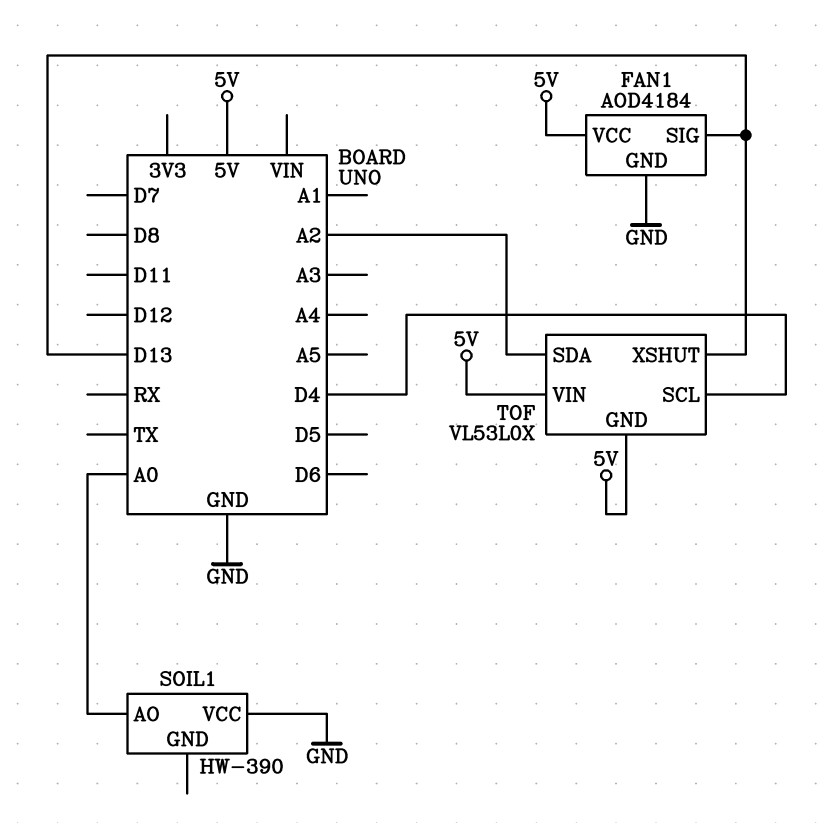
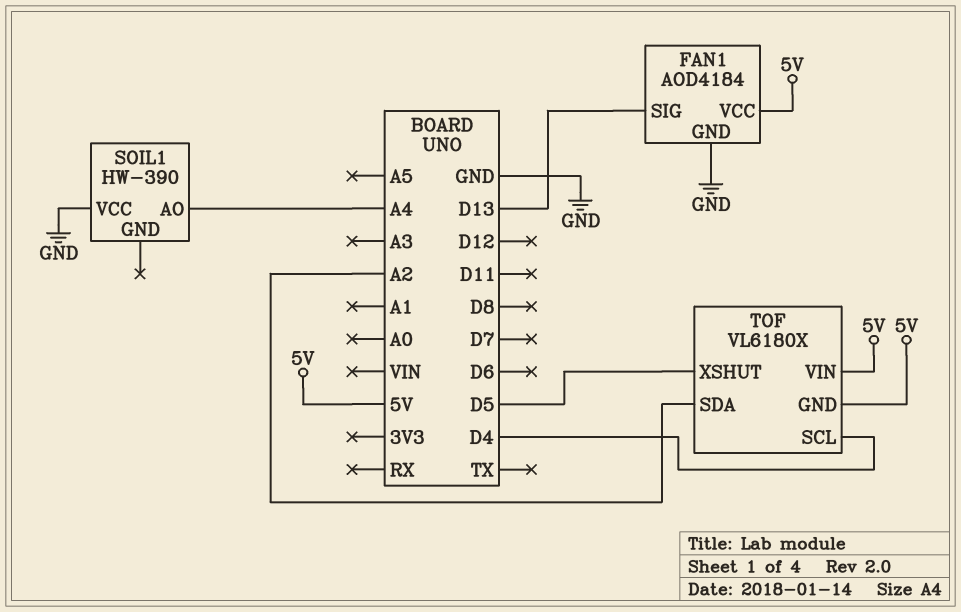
SOIL1 pin AO: A0 -> A4
TOF: VL53L0X -> VL6180X
TOF pin XSHUT: D13 -> D5

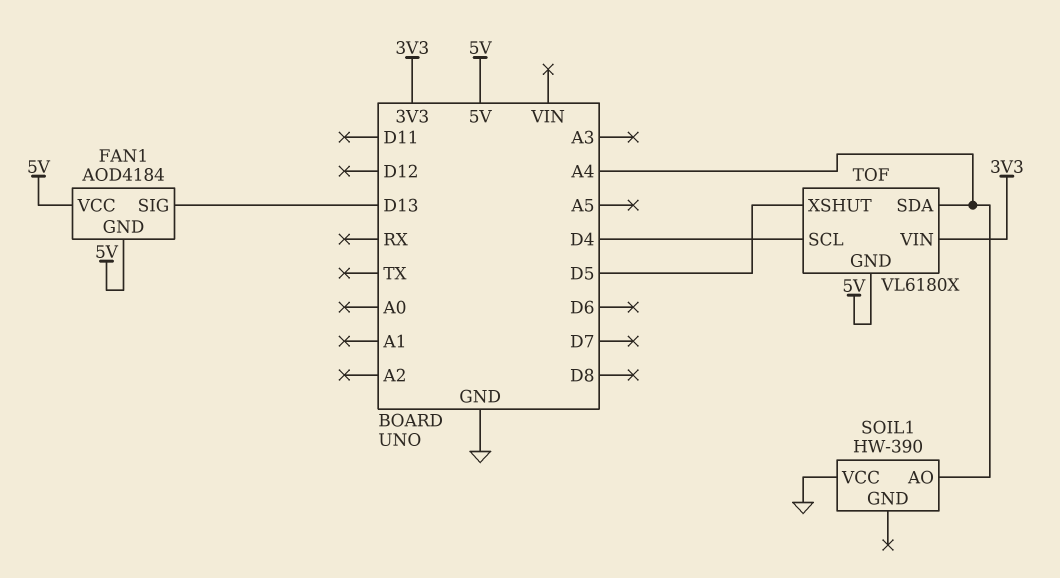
FAN1 pin GND: GND -> 5V
TOF pin SDA: A2 -> A4
TOF pin VIN: 5V -> 3V3

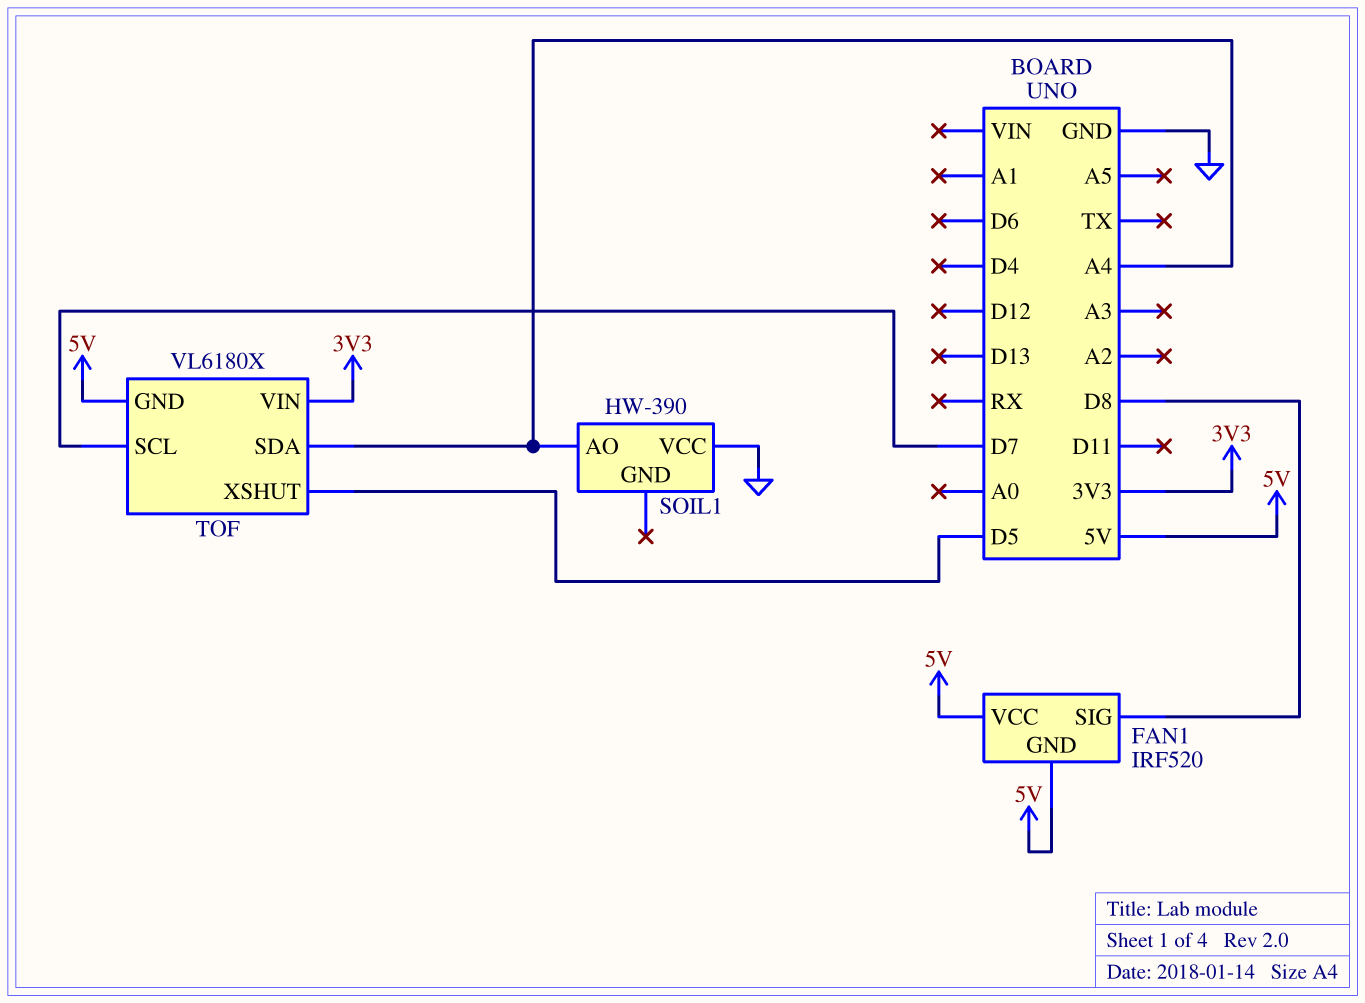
FAN1: AOD4184 -> IRF520
FAN1 pin SIG: D13 -> D8
TOF pin SCL: D4 -> D7

